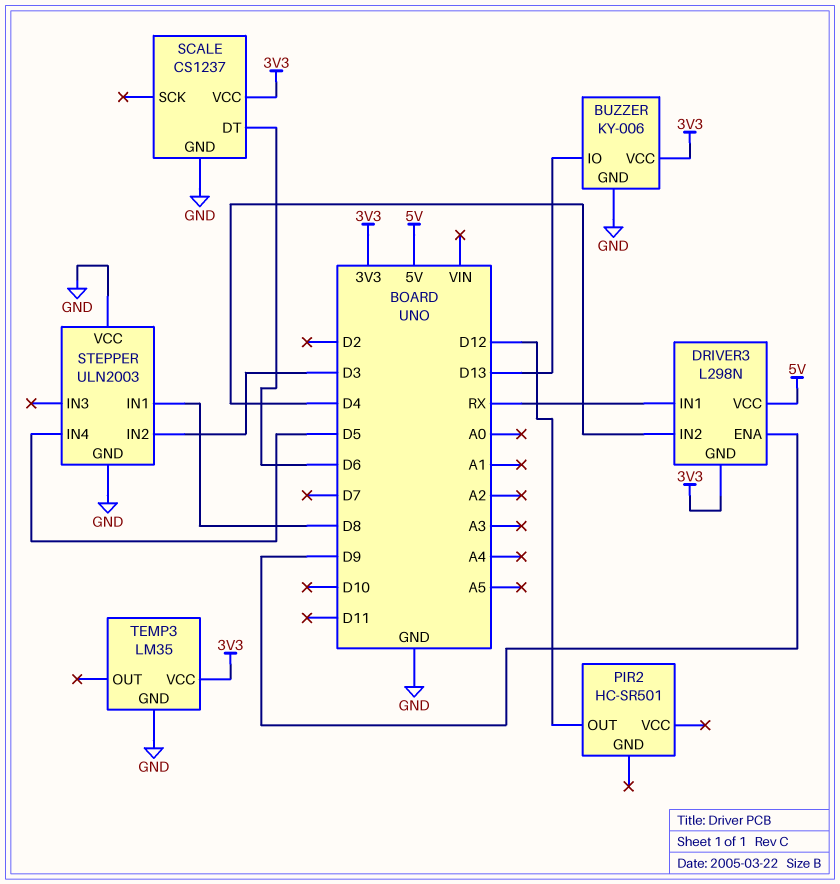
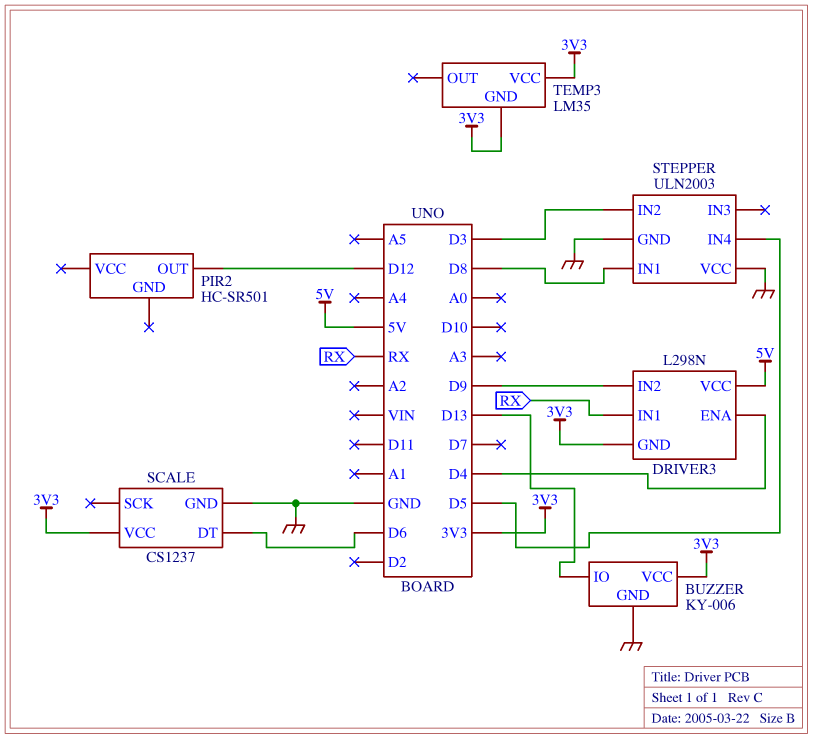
DRIVER3 pin ENA: D9 -> D4
DRIVER3 pin IN2: D4 -> D9
TEMP3 pin GND: GND -> 3V3

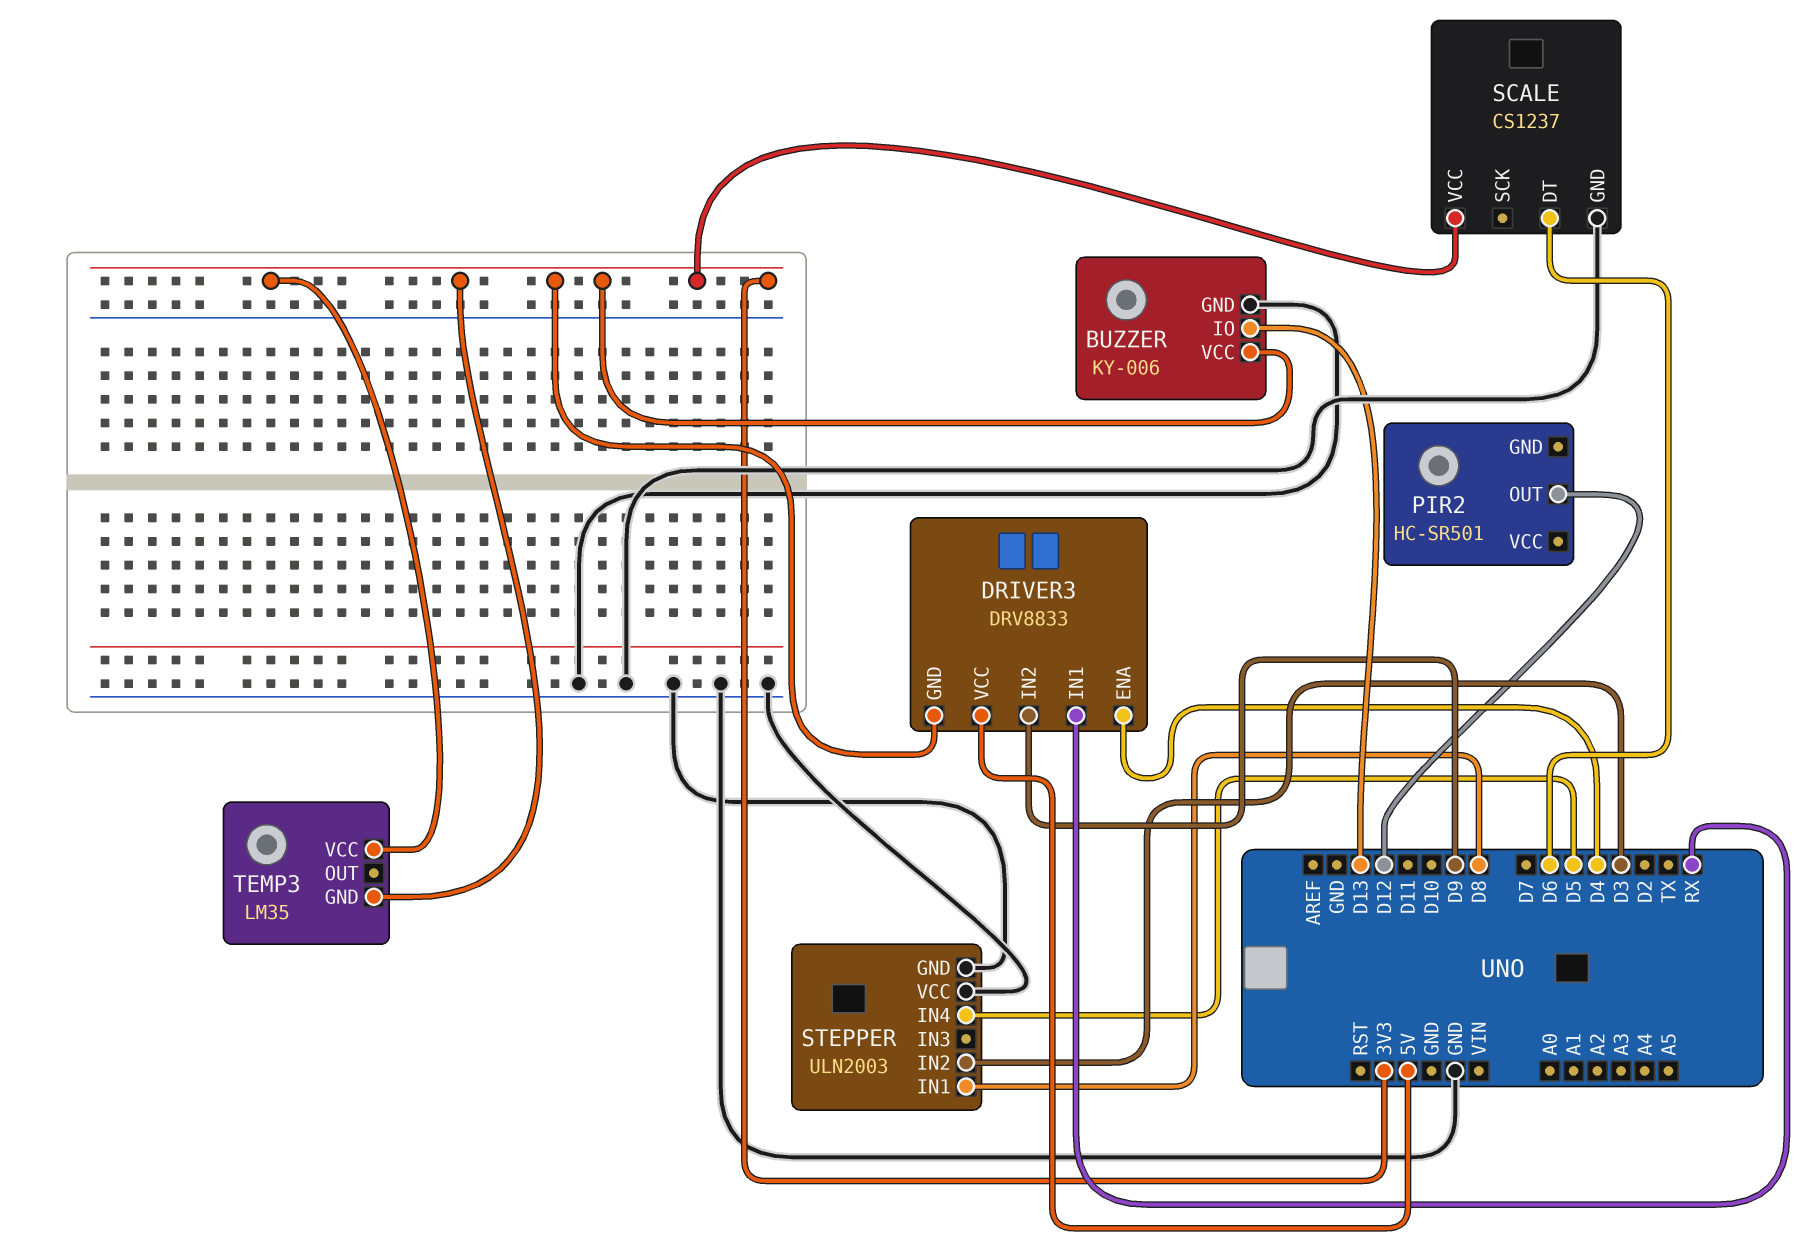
DRIVER3: L298N -> DRV8833

